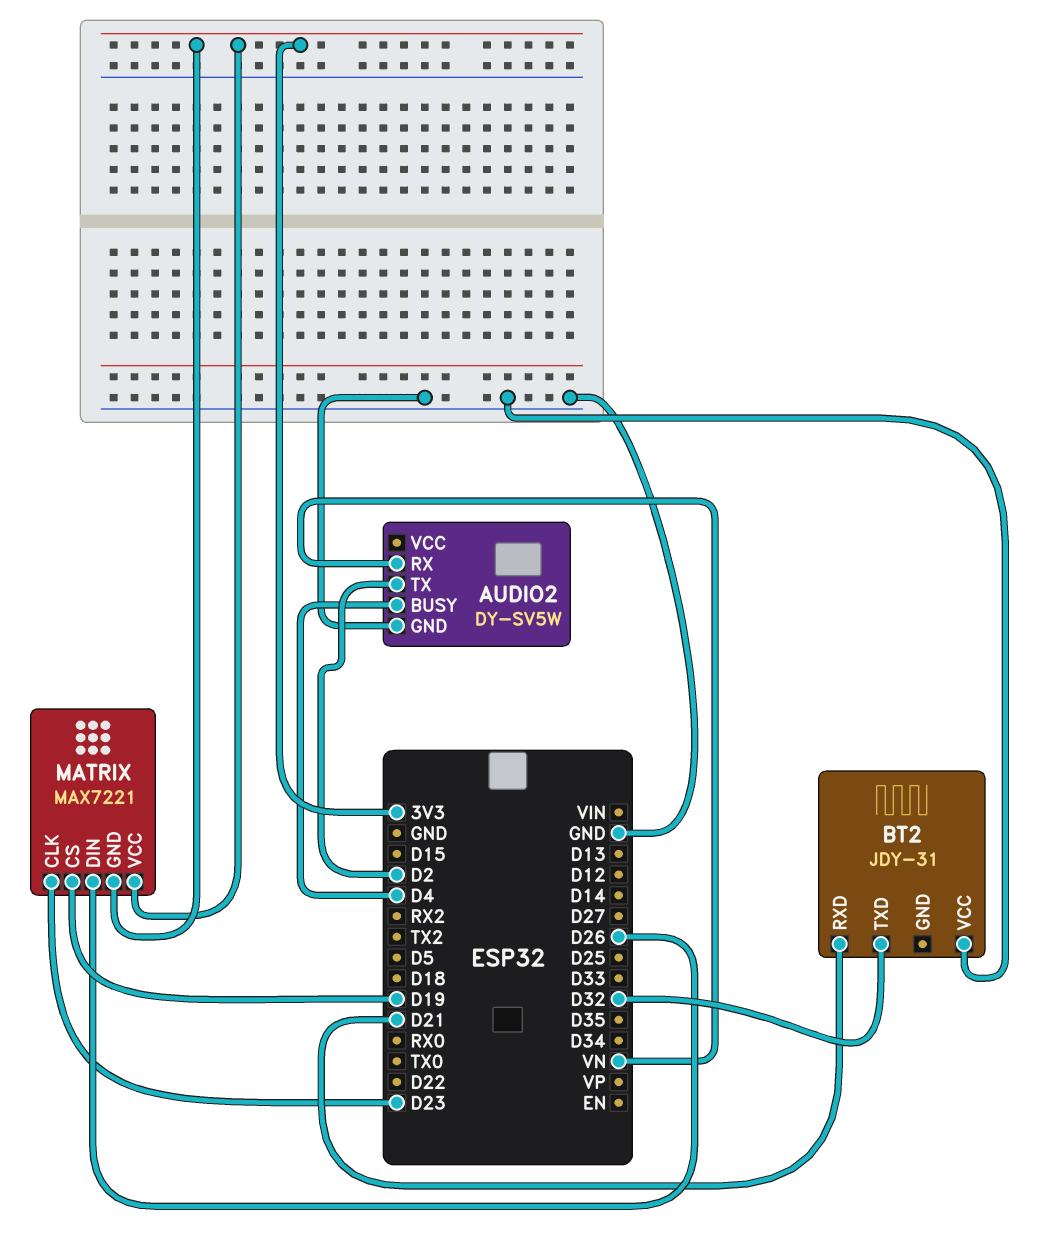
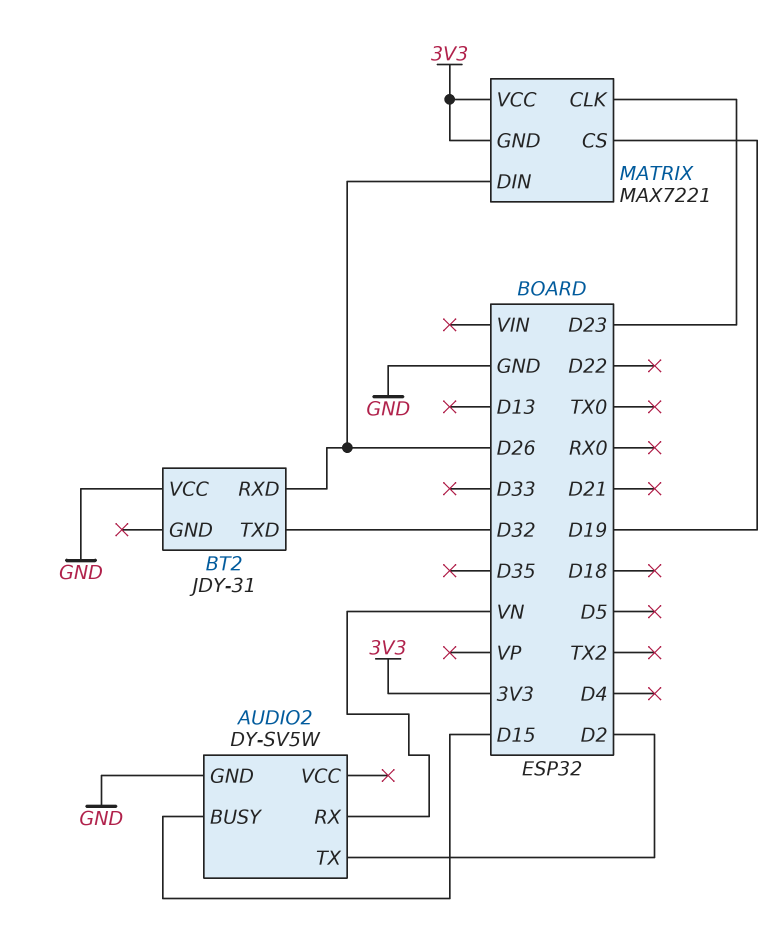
AUDIO2 pin BUSY: D4 -> D15
BT2 pin RXD: D21 -> D26

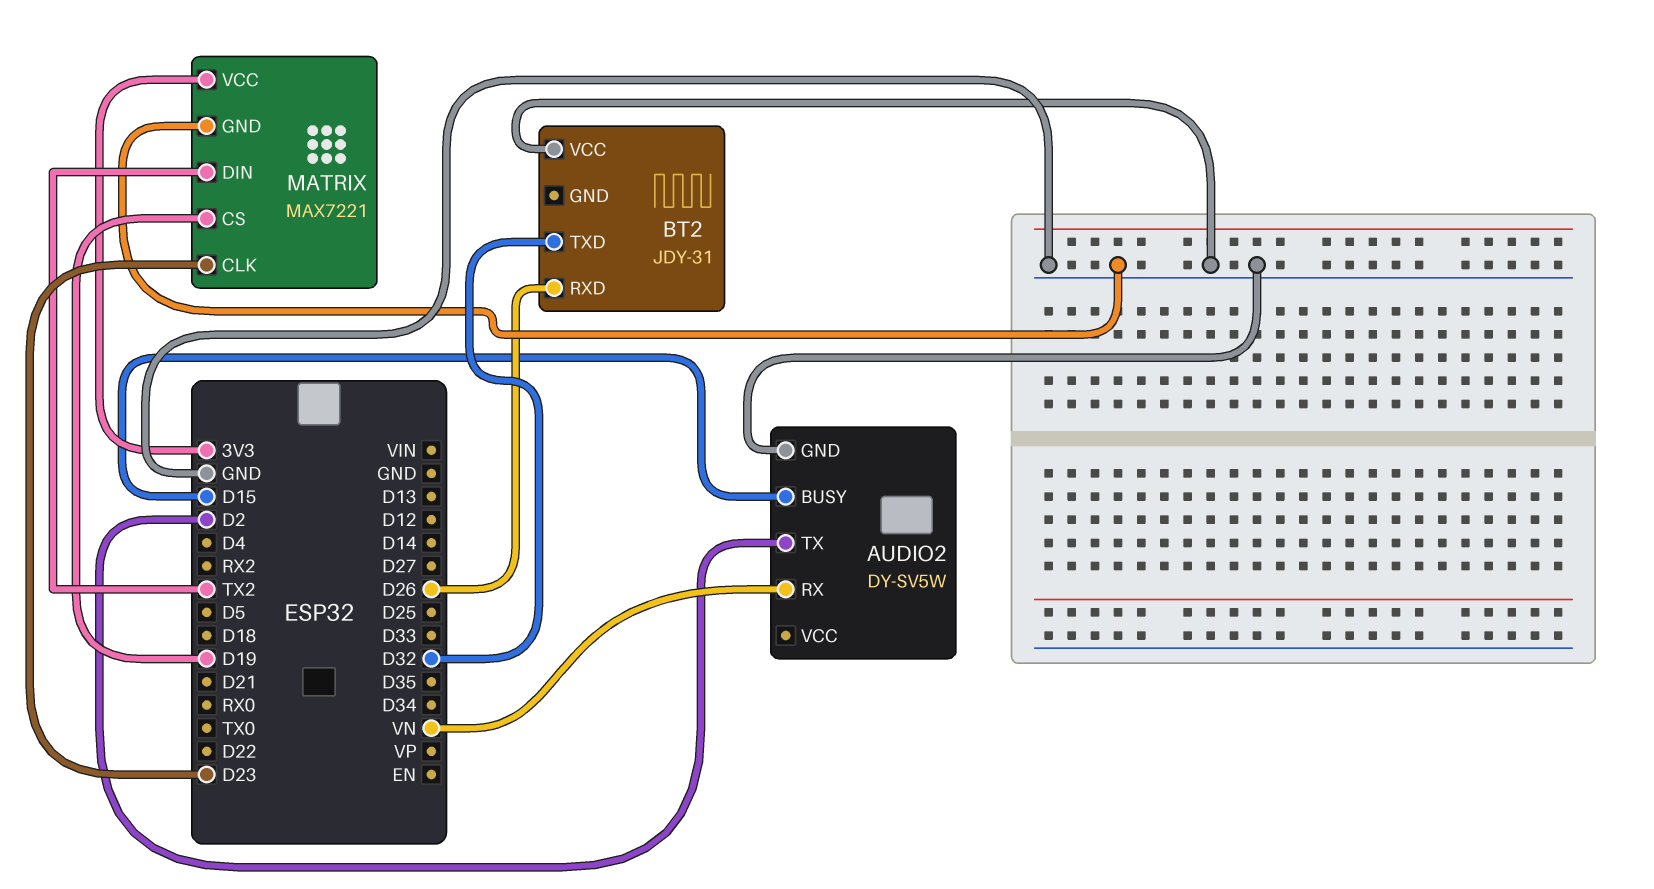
MATRIX pin DIN: D26 -> TX2
MATRIX pin GND: 3V3 -> GND

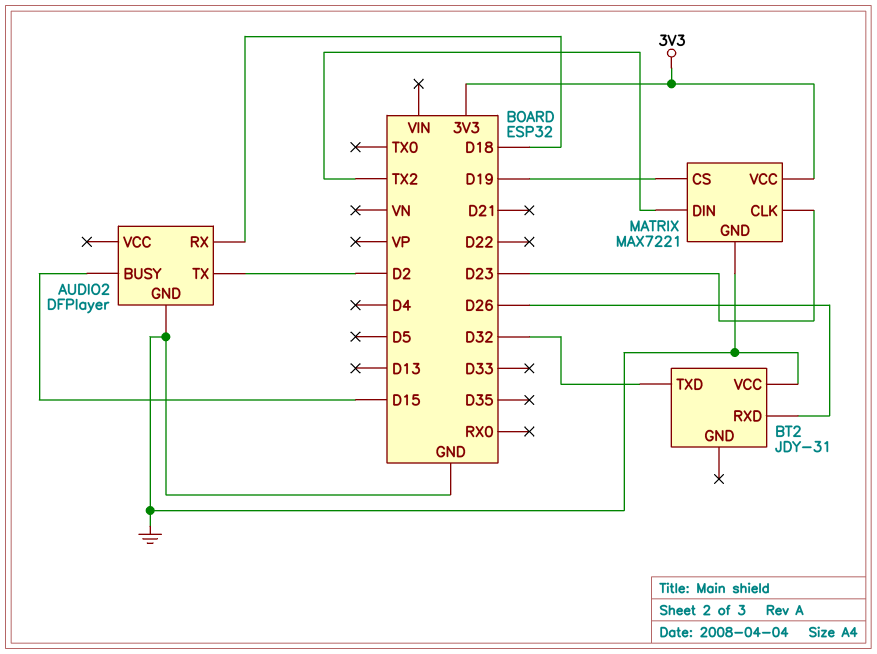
AUDIO2: DY-SV5W -> DFPlayer
AUDIO2 pin RX: VN -> D18

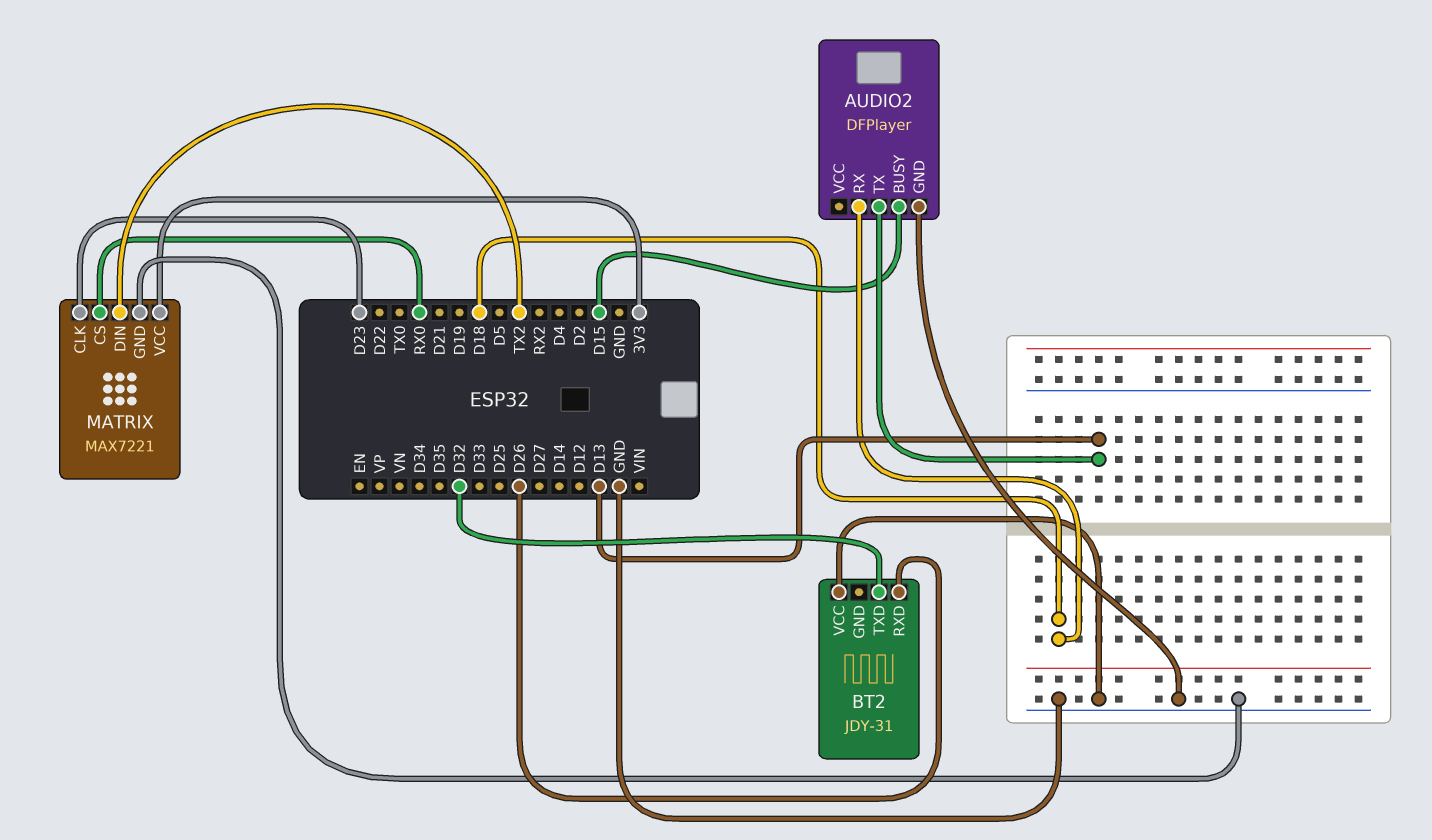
AUDIO2 pin TX: D2 -> D13
MATRIX pin CS: D19 -> RX0

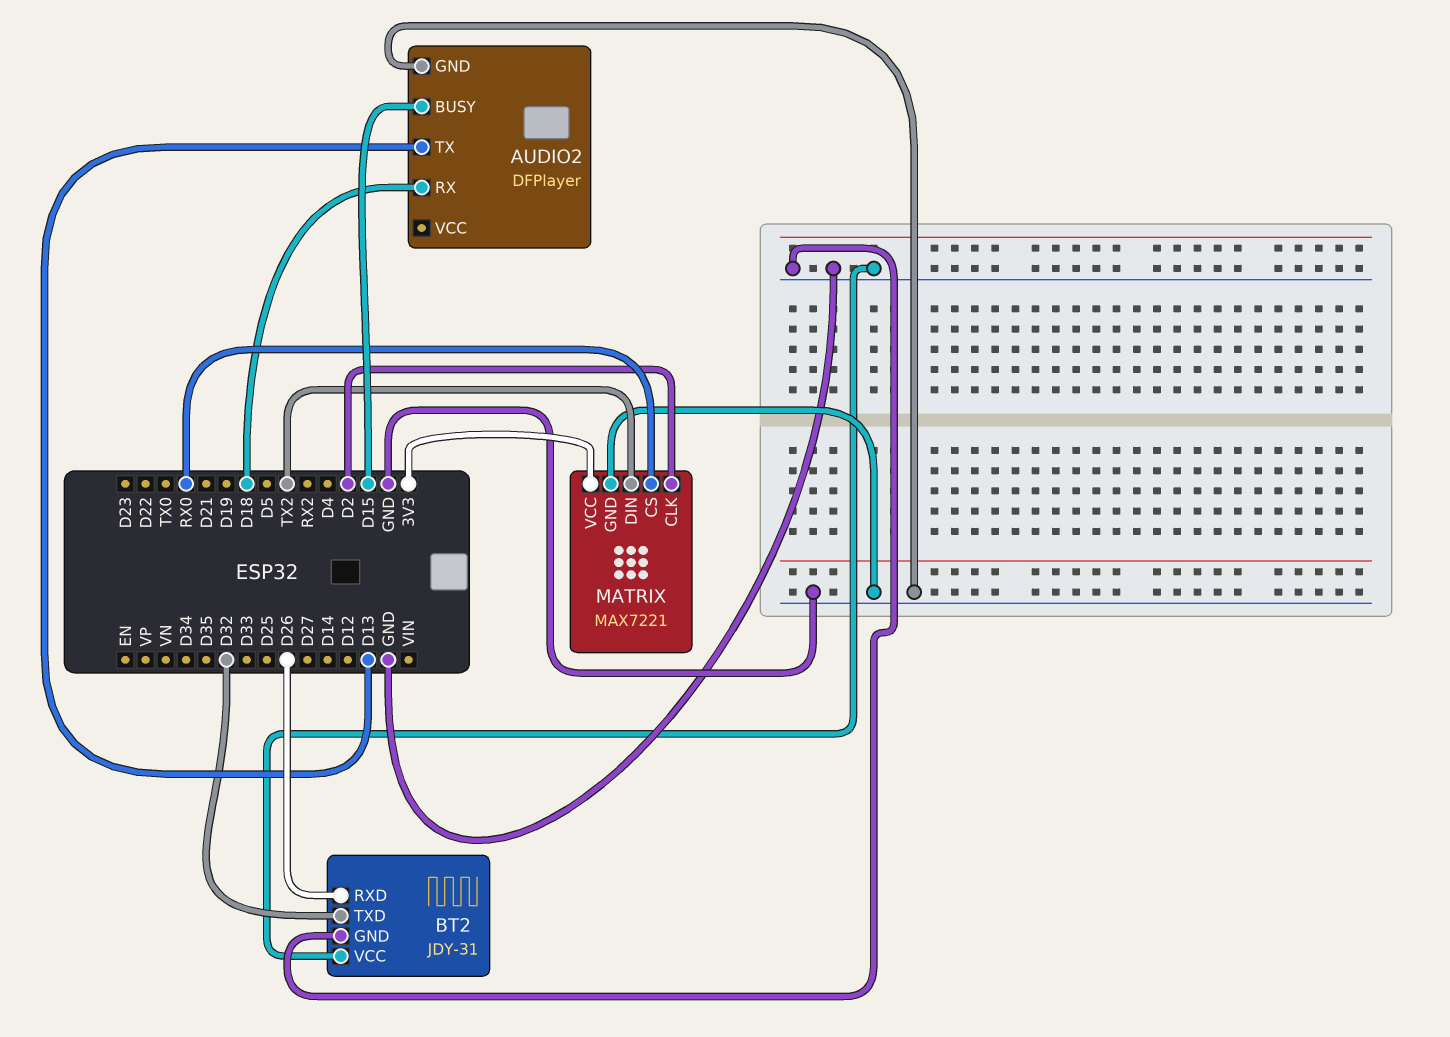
BT2 pin GND: none -> GND
MATRIX pin CLK: D23 -> D2

